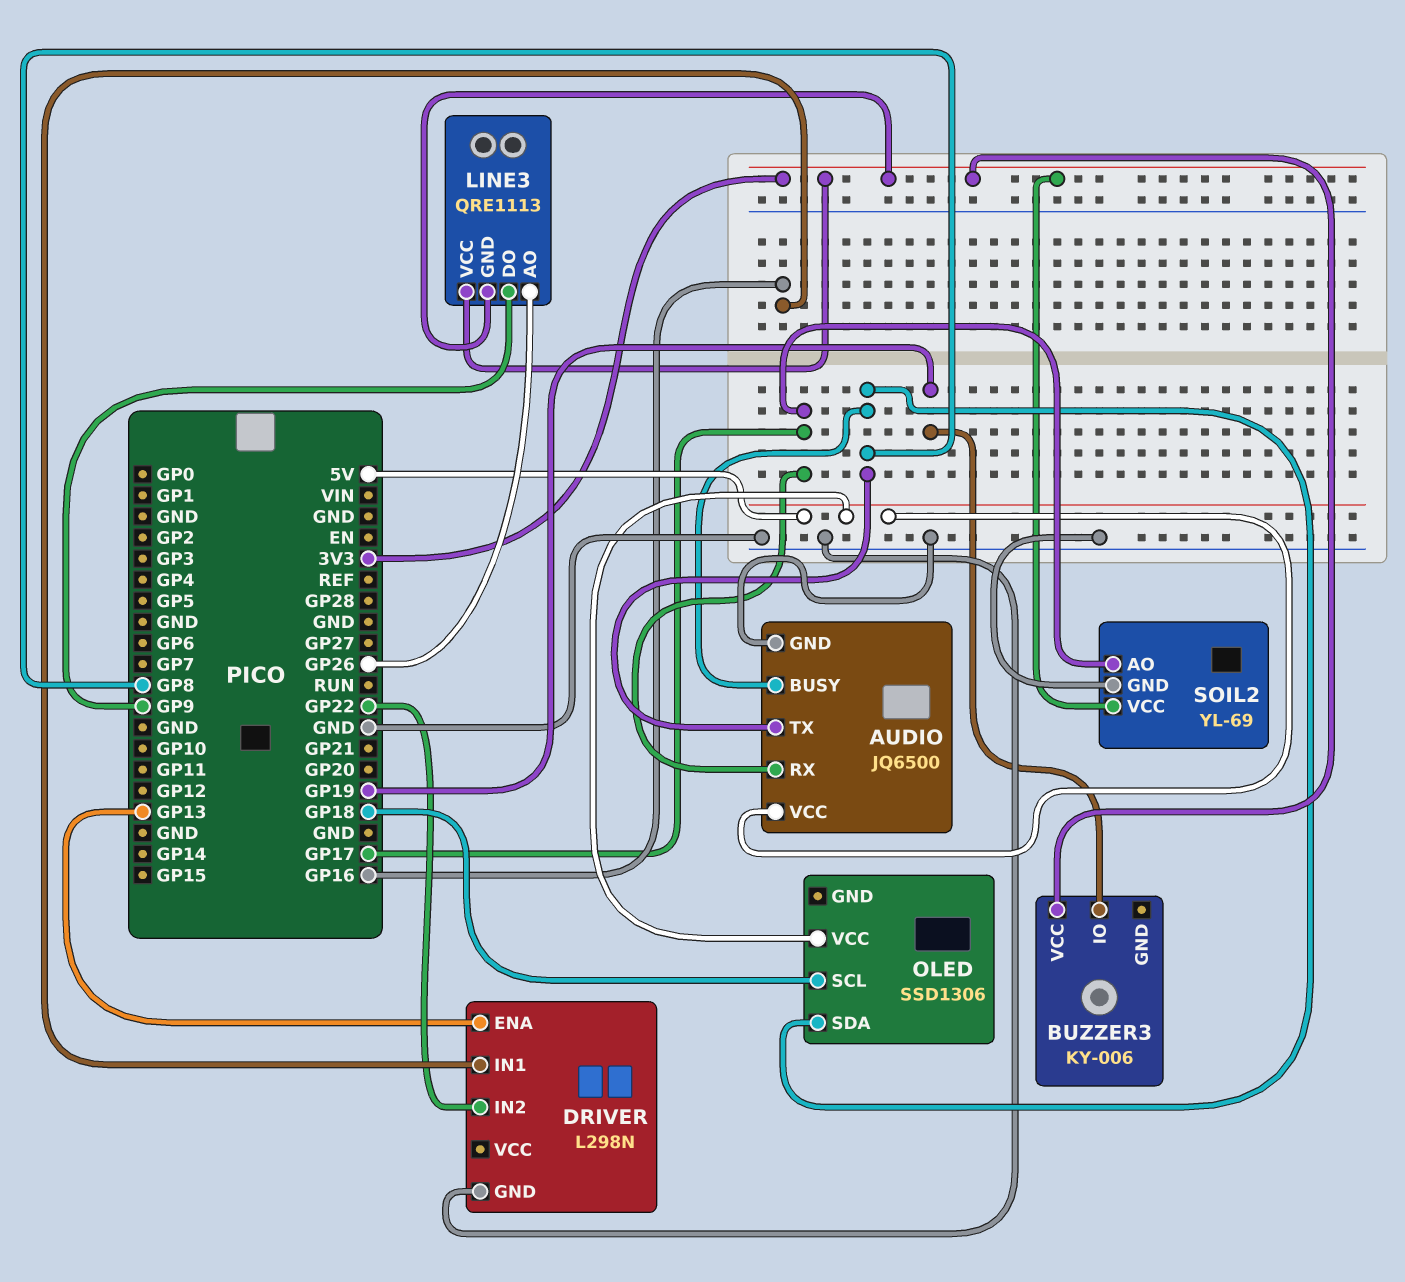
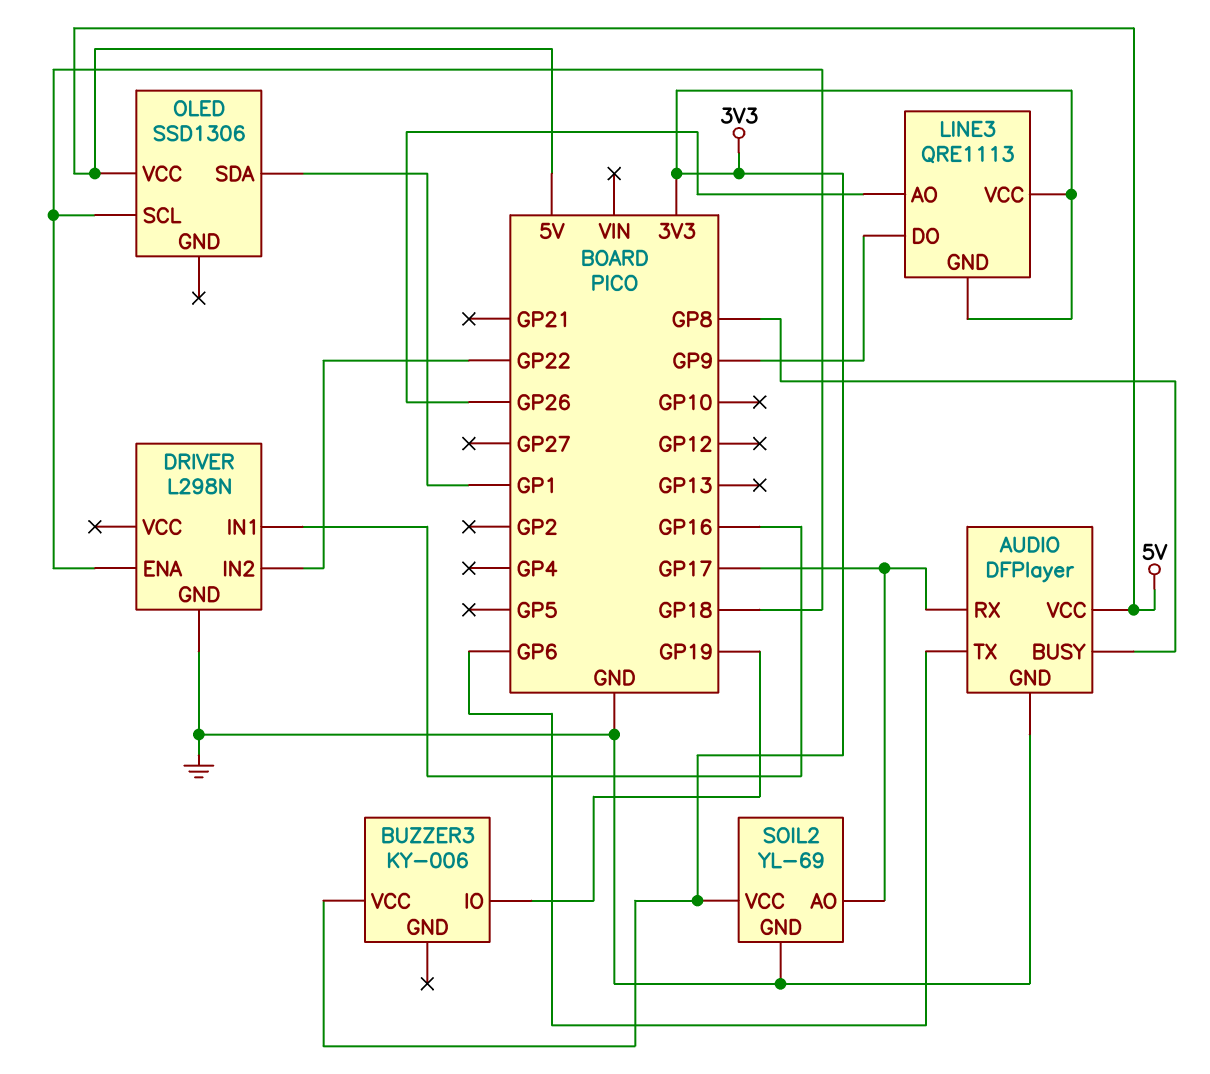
AUDIO: JQ6500 -> DFPlayer
AUDIO pin TX: GP8 -> GP6
DRIVER pin ENA: GP13 -> GP18
OLED pin SDA: GP8 -> GP1

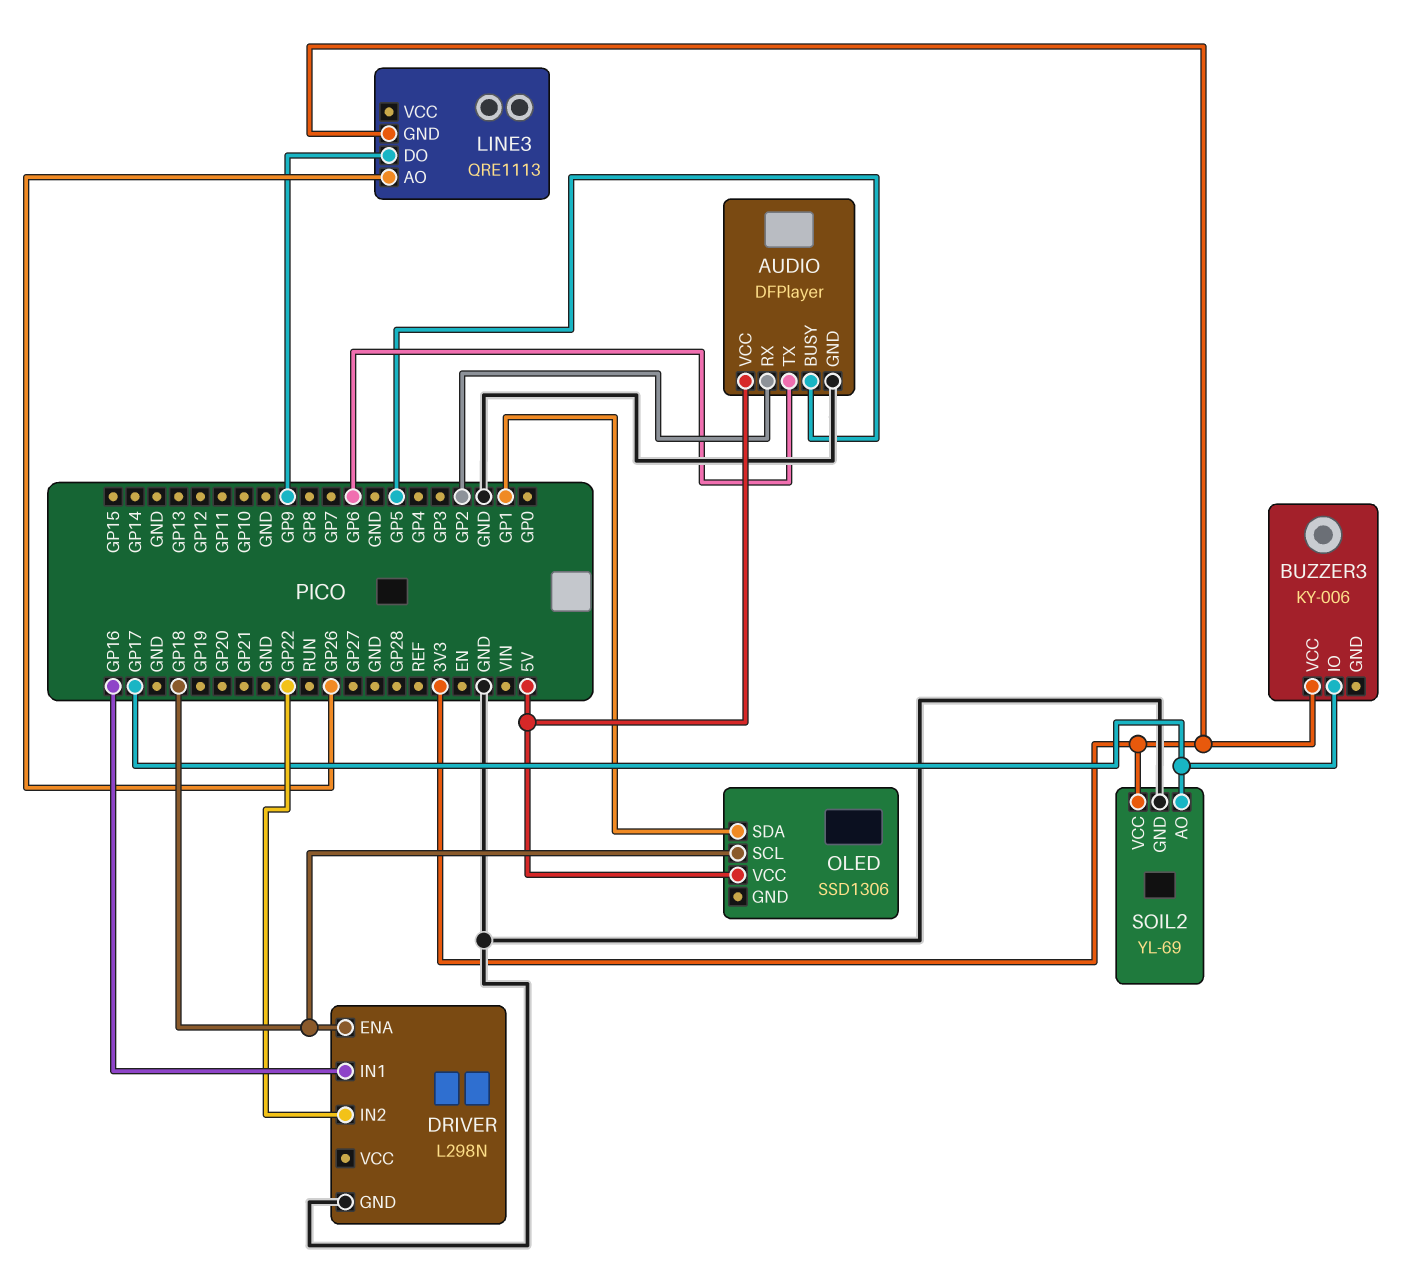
AUDIO pin BUSY: GP8 -> GP5
AUDIO pin RX: GP17 -> GP2
BUZZER3 pin IO: GP19 -> GP17
LINE3 pin VCC: 3V3 -> none

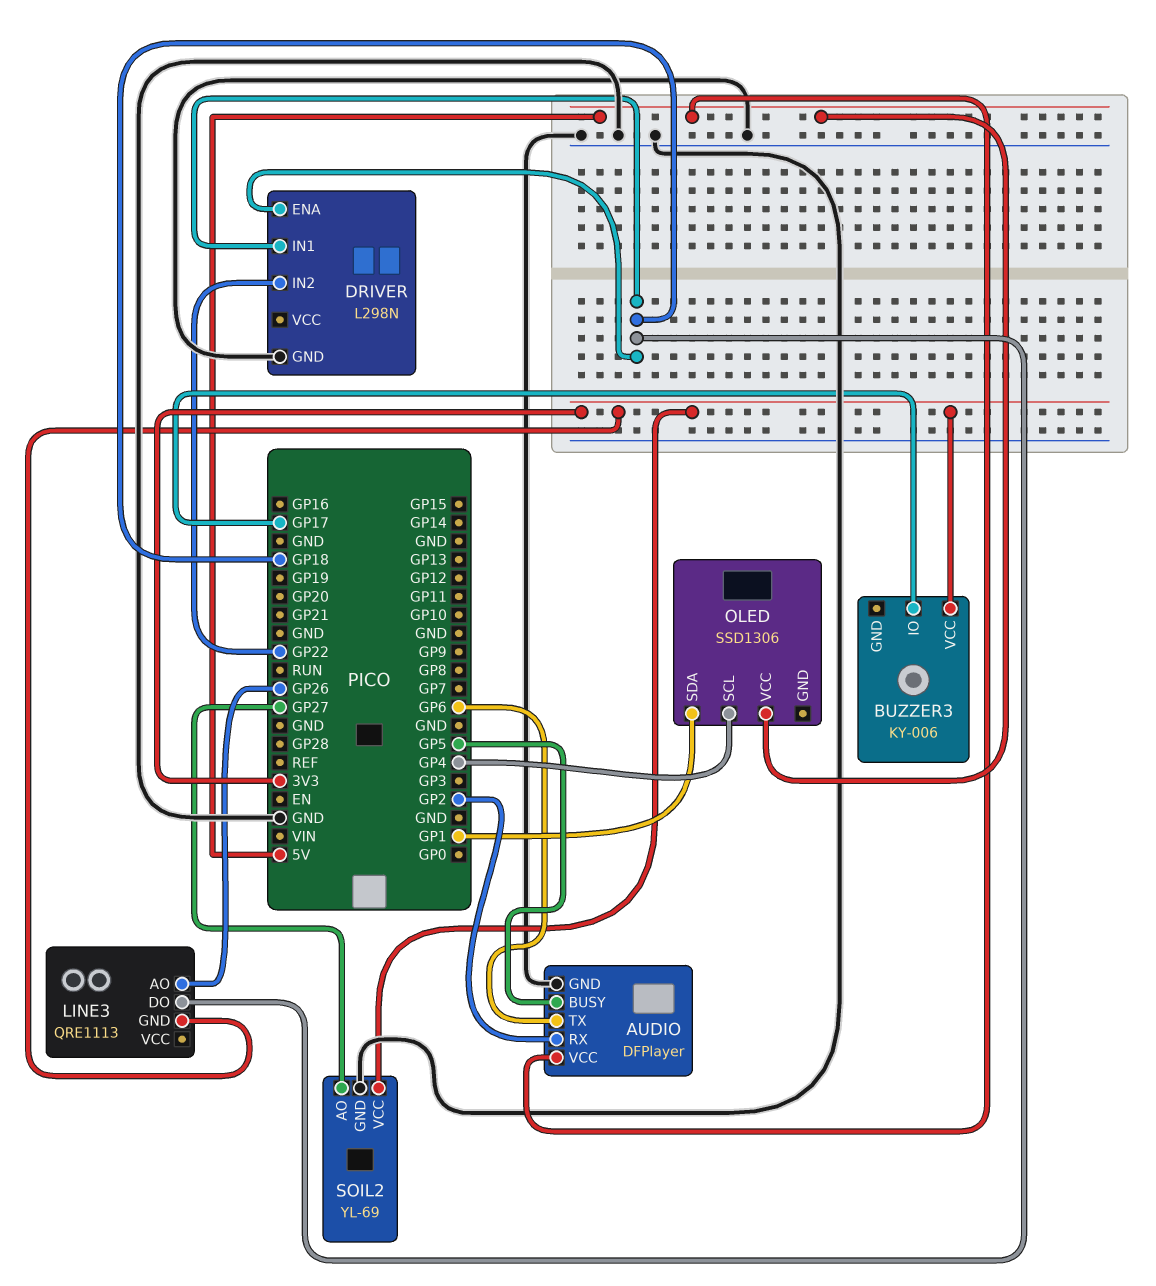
DRIVER pin IN1: GP16 -> GP18
LINE3 pin DO: GP9 -> GP18
OLED pin SCL: GP18 -> GP4
SOIL2 pin AO: GP17 -> GP27

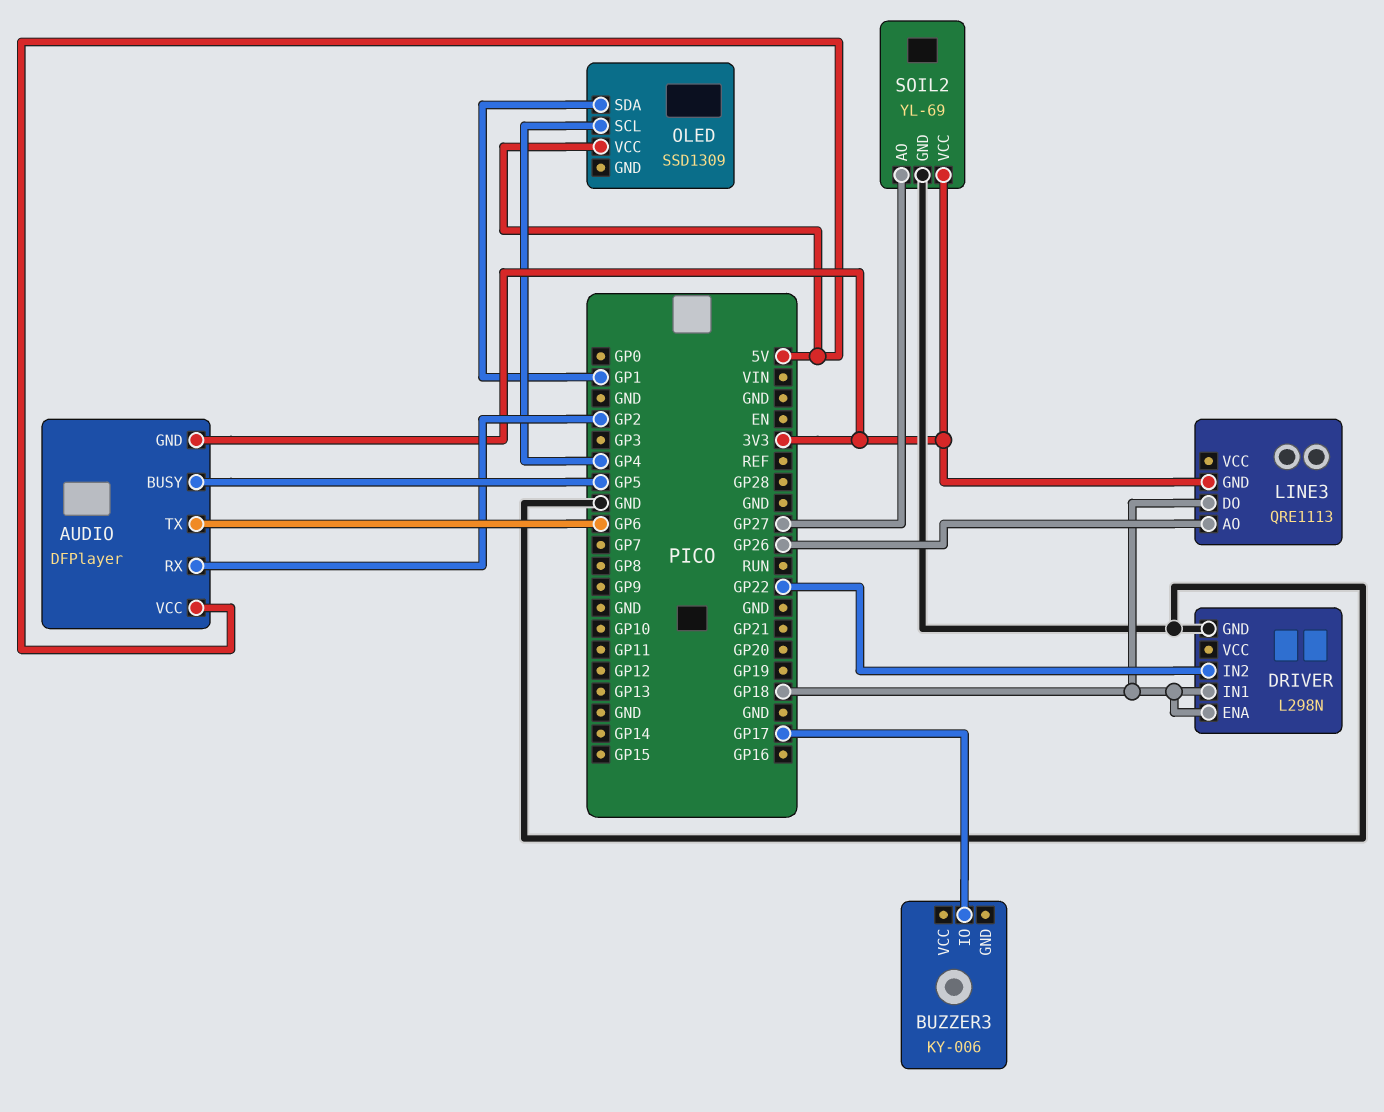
AUDIO pin GND: GND -> 3V3
BUZZER3 pin VCC: 3V3 -> none
OLED: SSD1306 -> SSD1309

